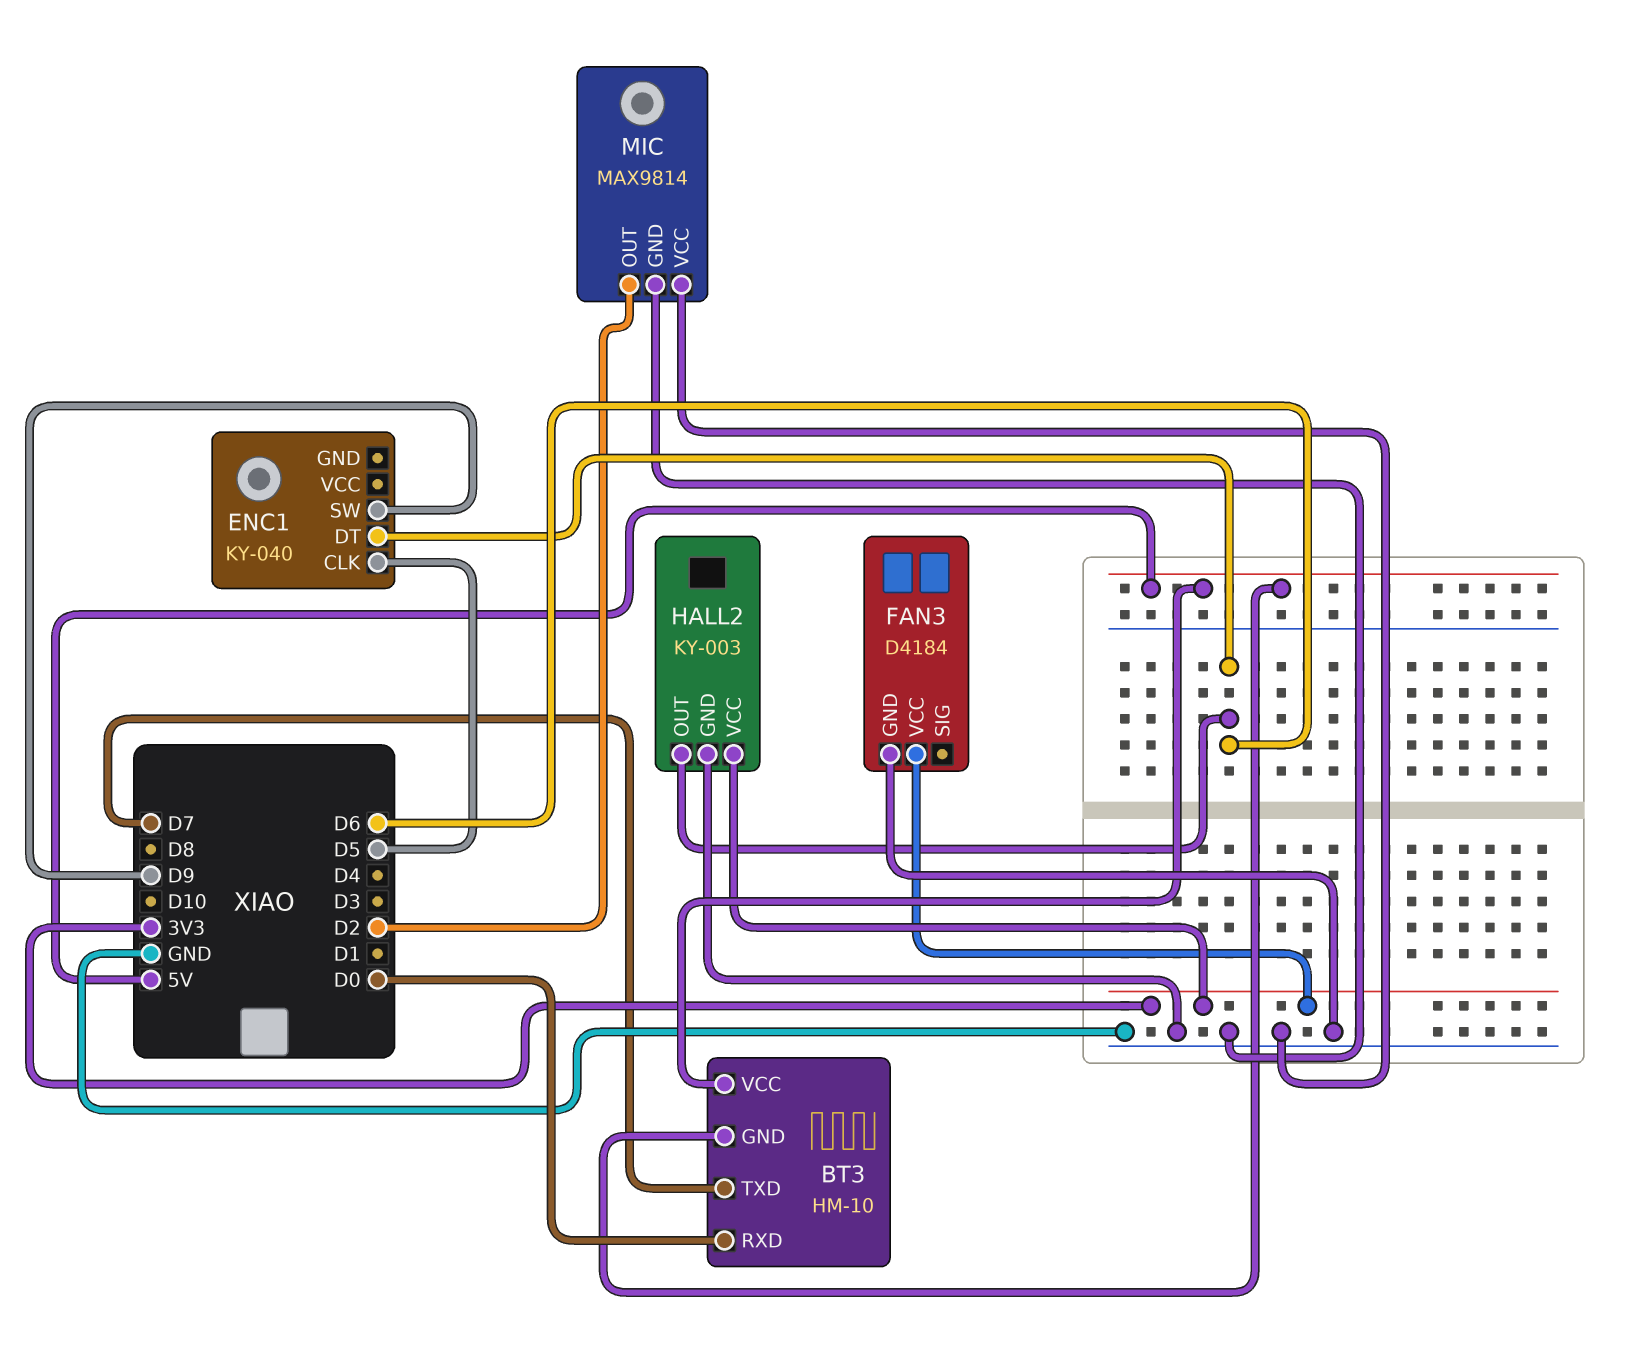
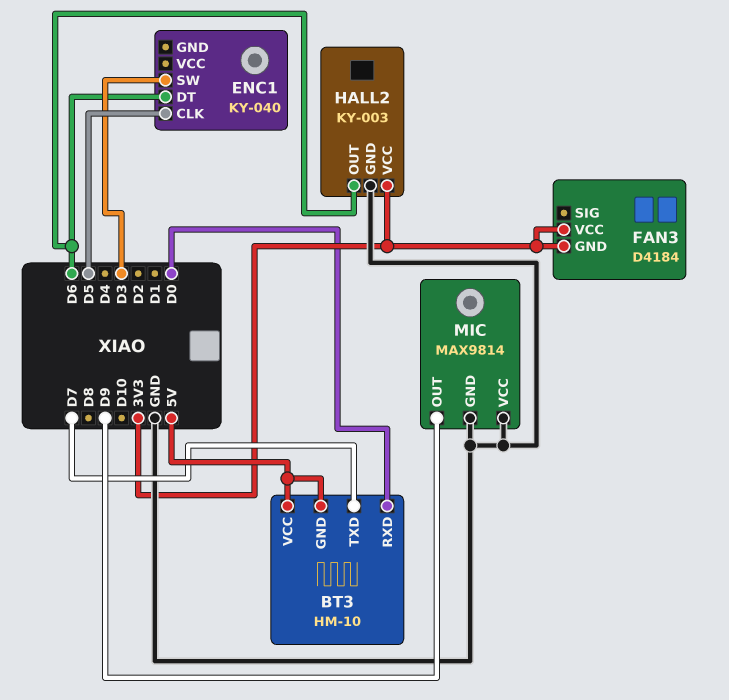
ENC1 pin SW: D9 -> D3
FAN3 pin GND: GND -> 3V3
MIC pin OUT: D2 -> D9

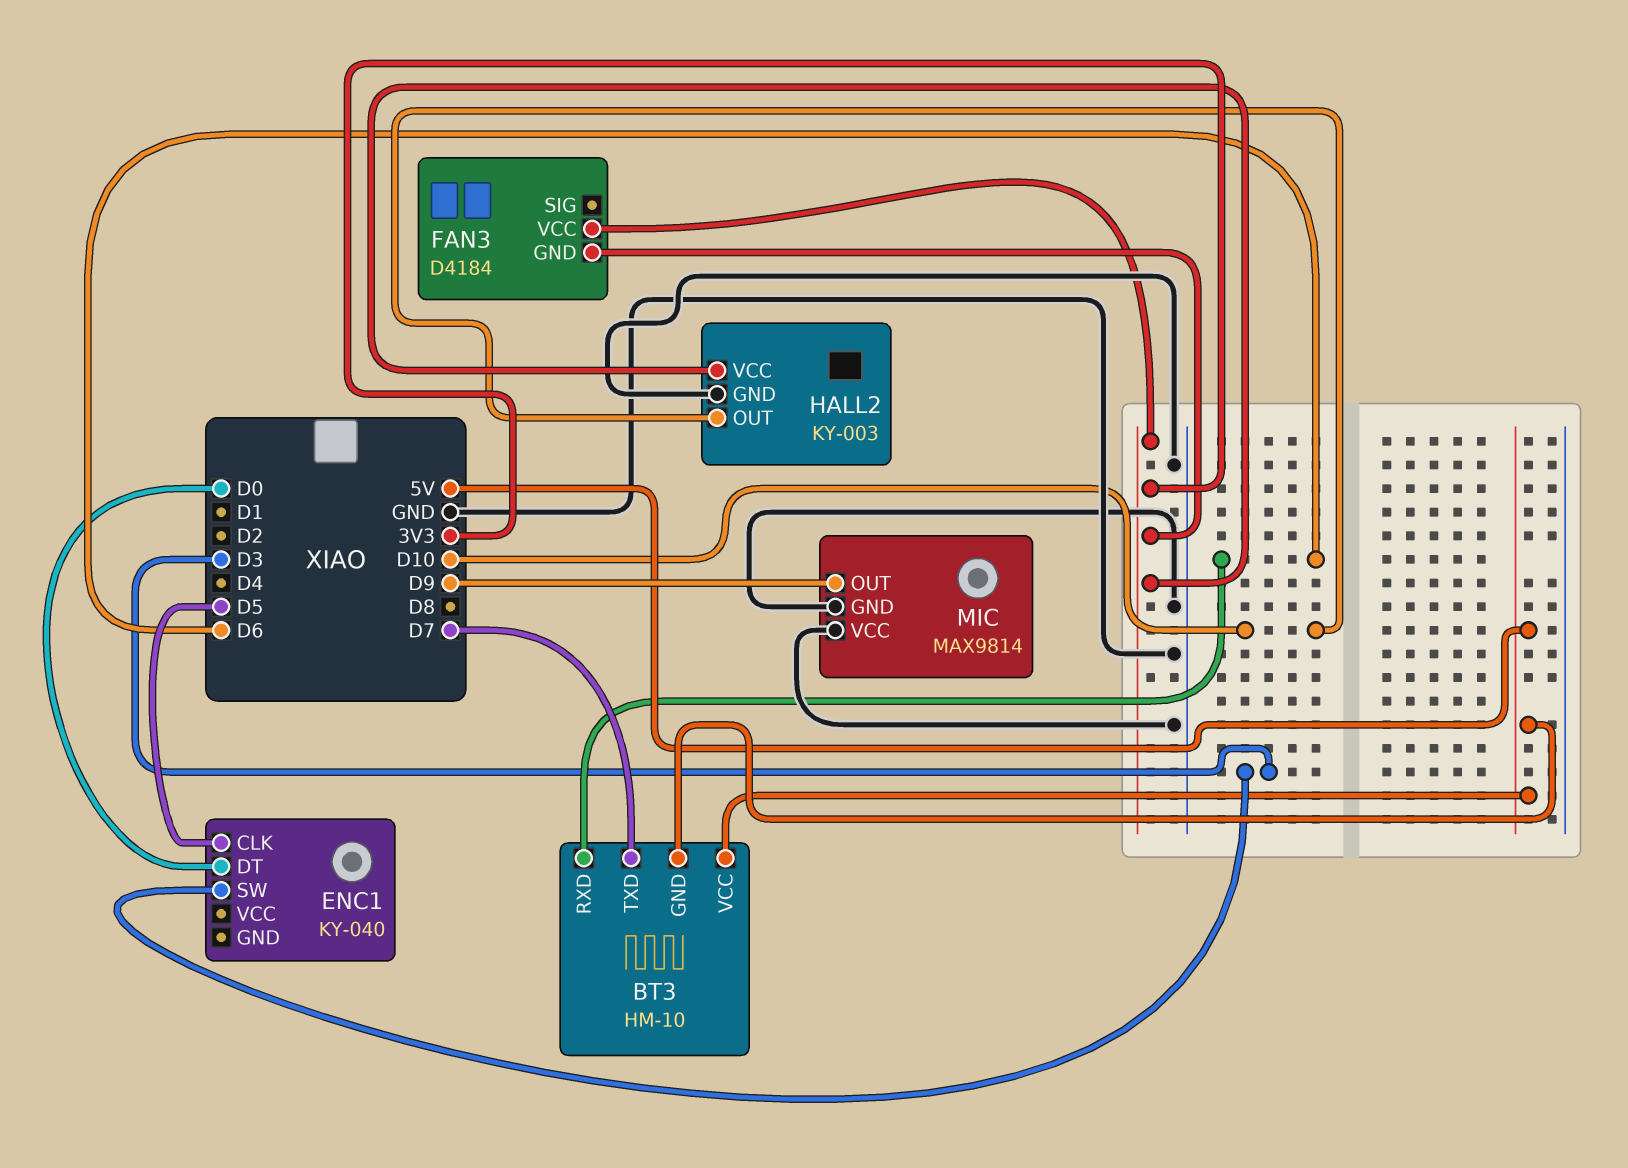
BT3 pin RXD: D0 -> D6
ENC1 pin DT: D6 -> D0
HALL2 pin OUT: D6 -> D10

